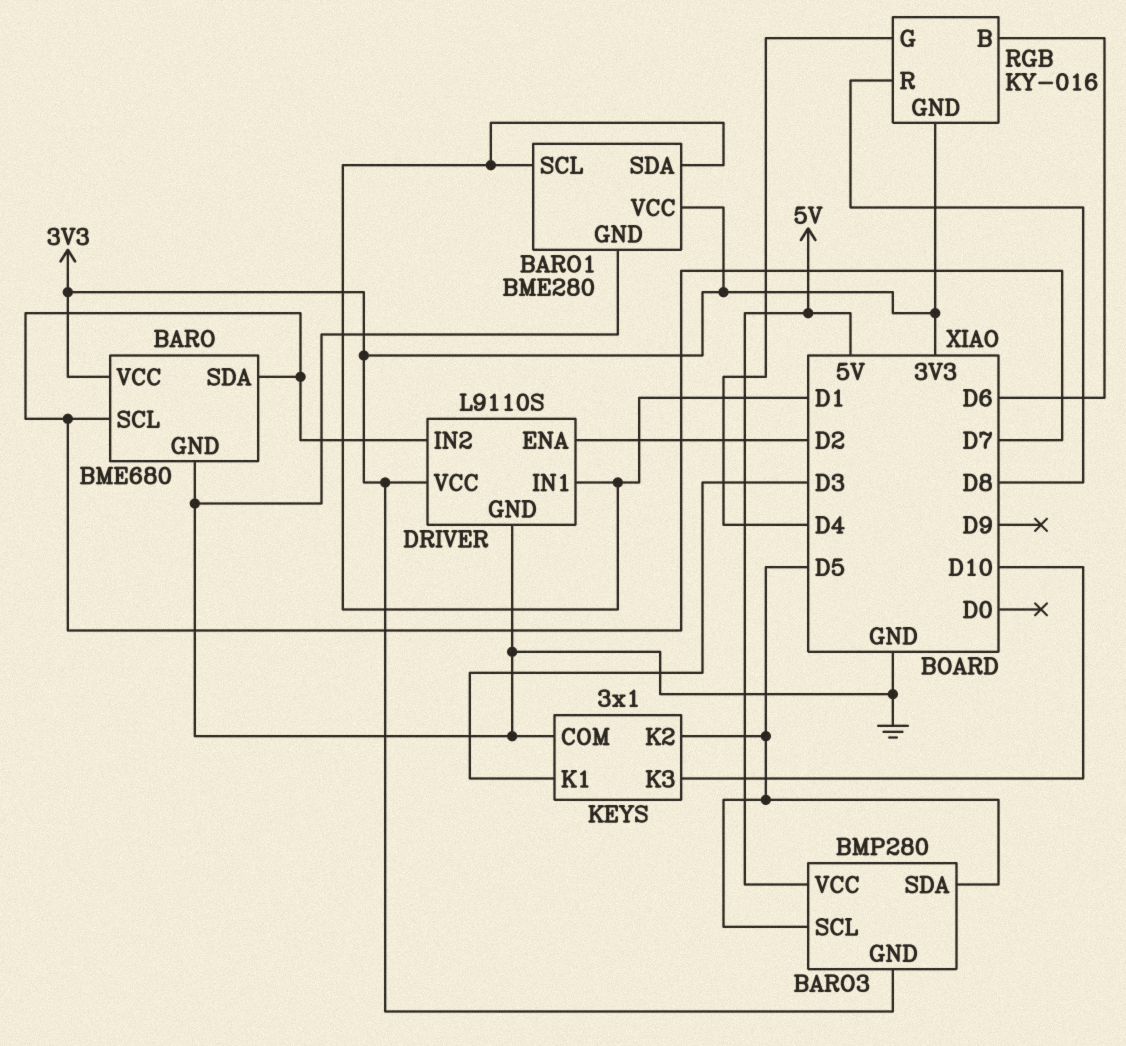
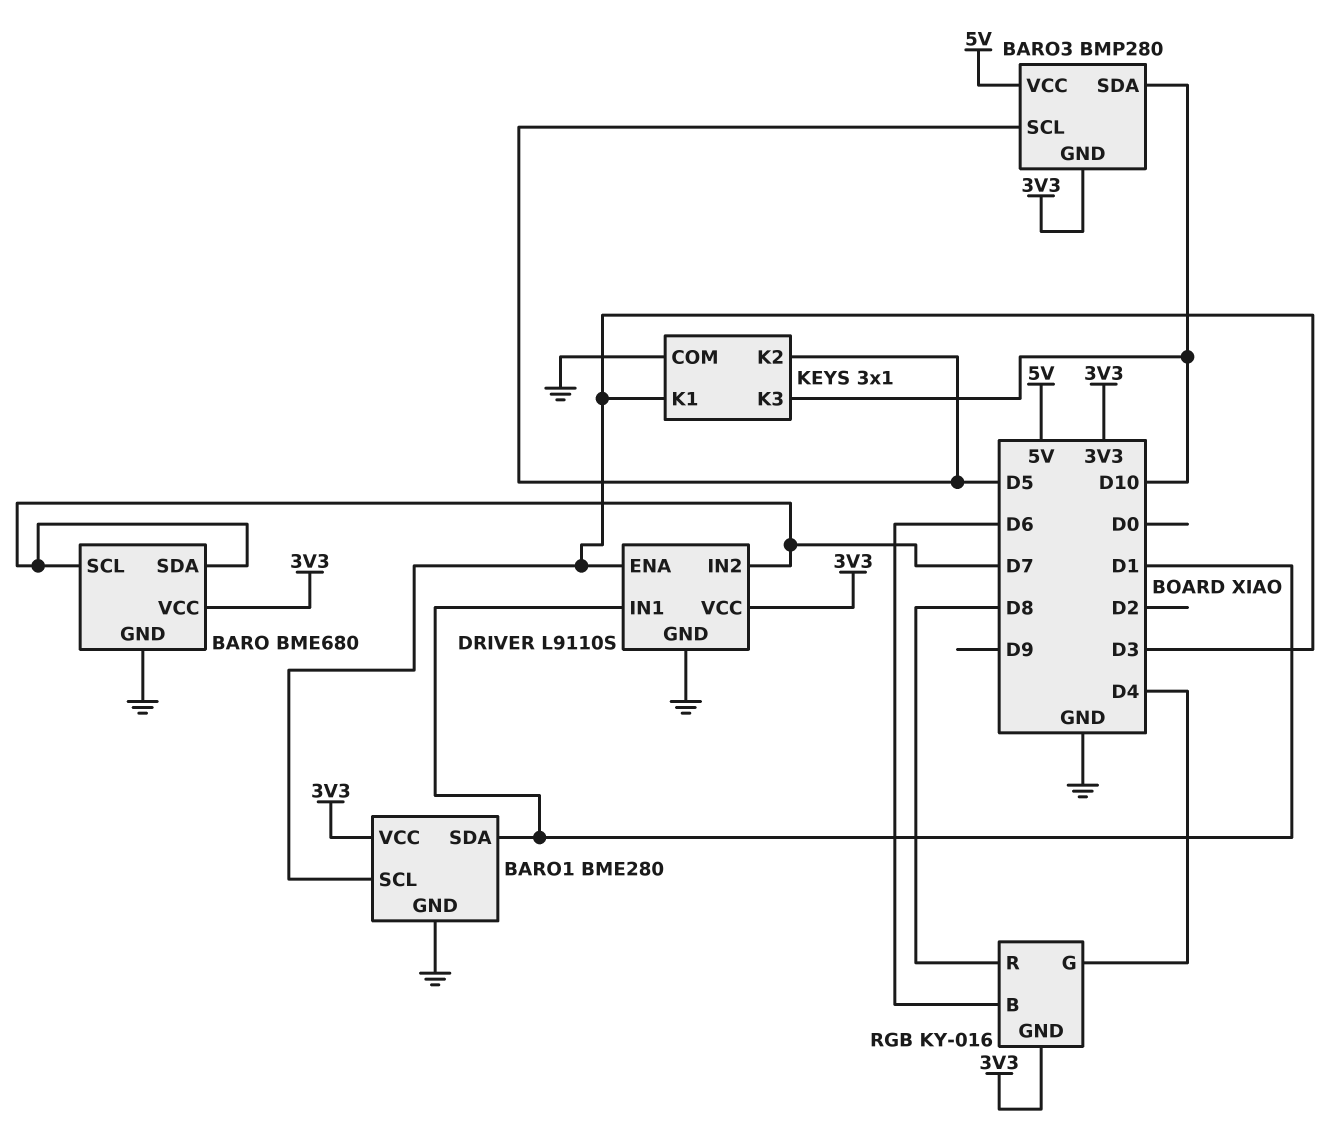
BARO1 pin SCL: D1 -> D3
BARO3 pin SDA: D5 -> D10
DRIVER pin ENA: D2 -> D3

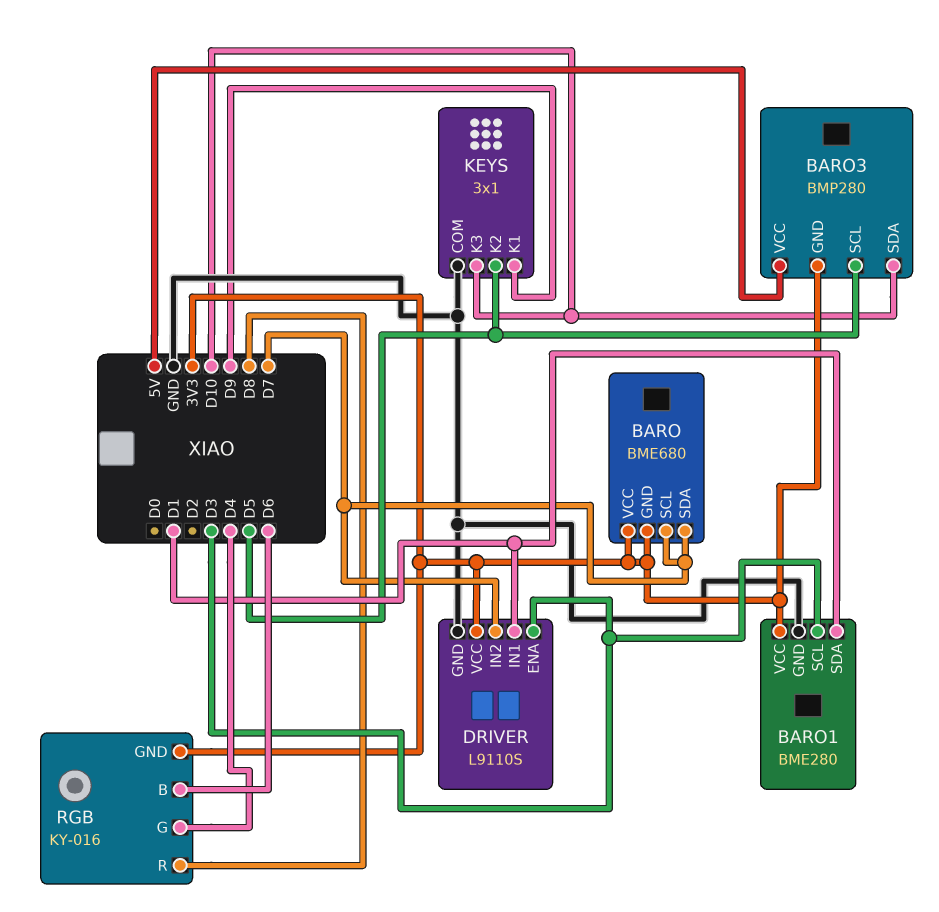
BARO pin GND: GND -> 3V3
KEYS pin K1: D3 -> D9

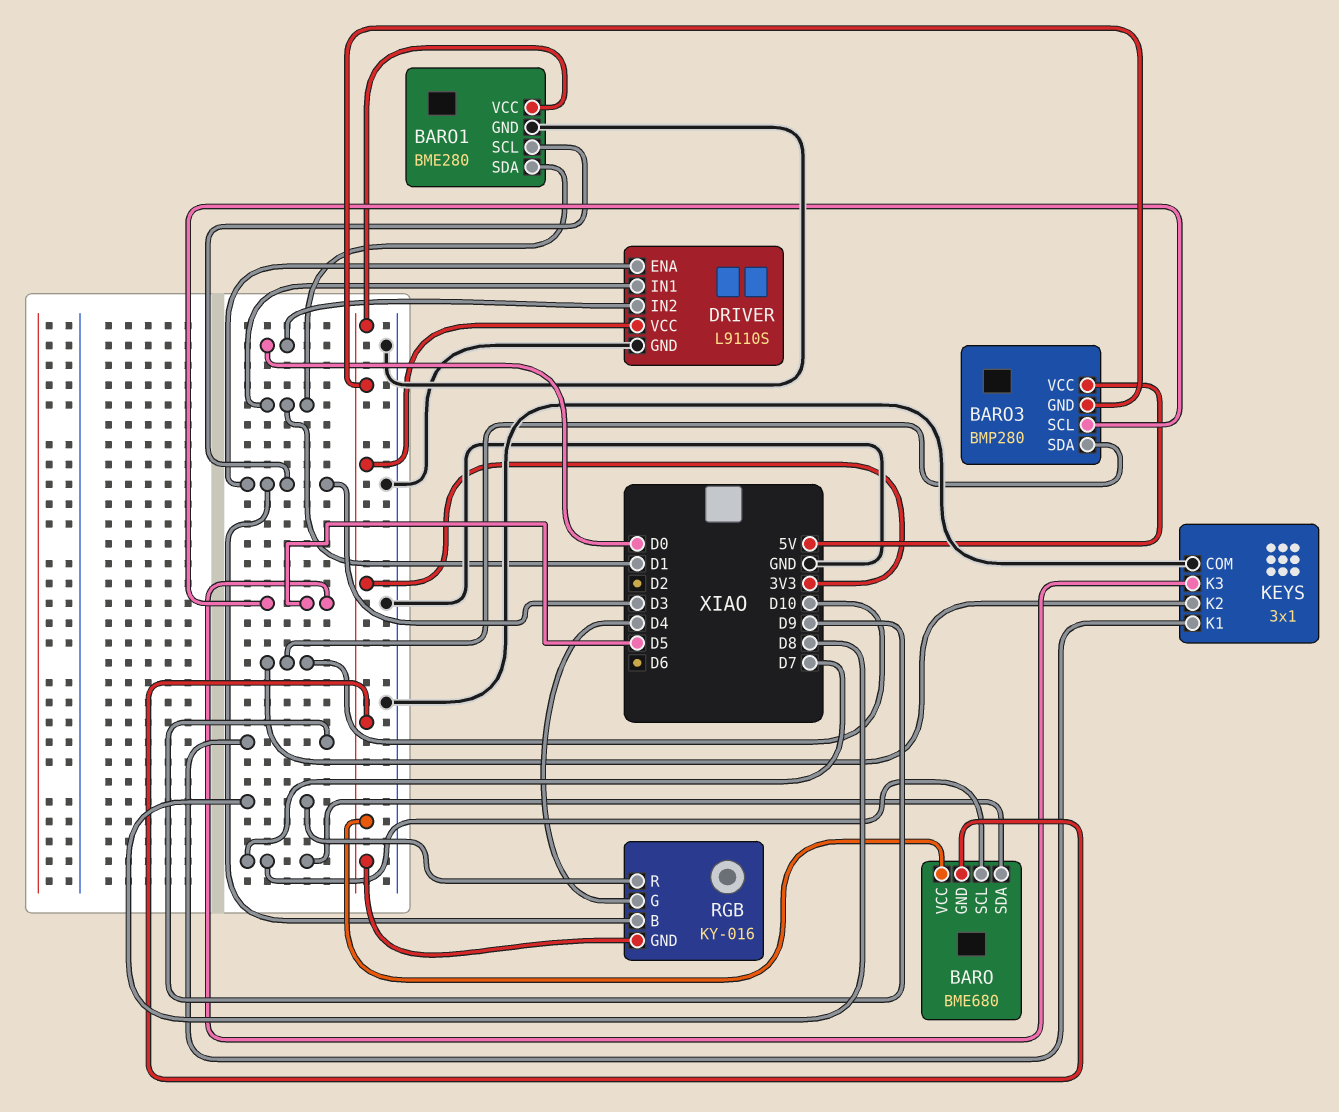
DRIVER pin IN2: D7 -> D0
KEYS pin K2: D5 -> D10
KEYS pin K3: D10 -> D5
RGB pin B: D6 -> D3

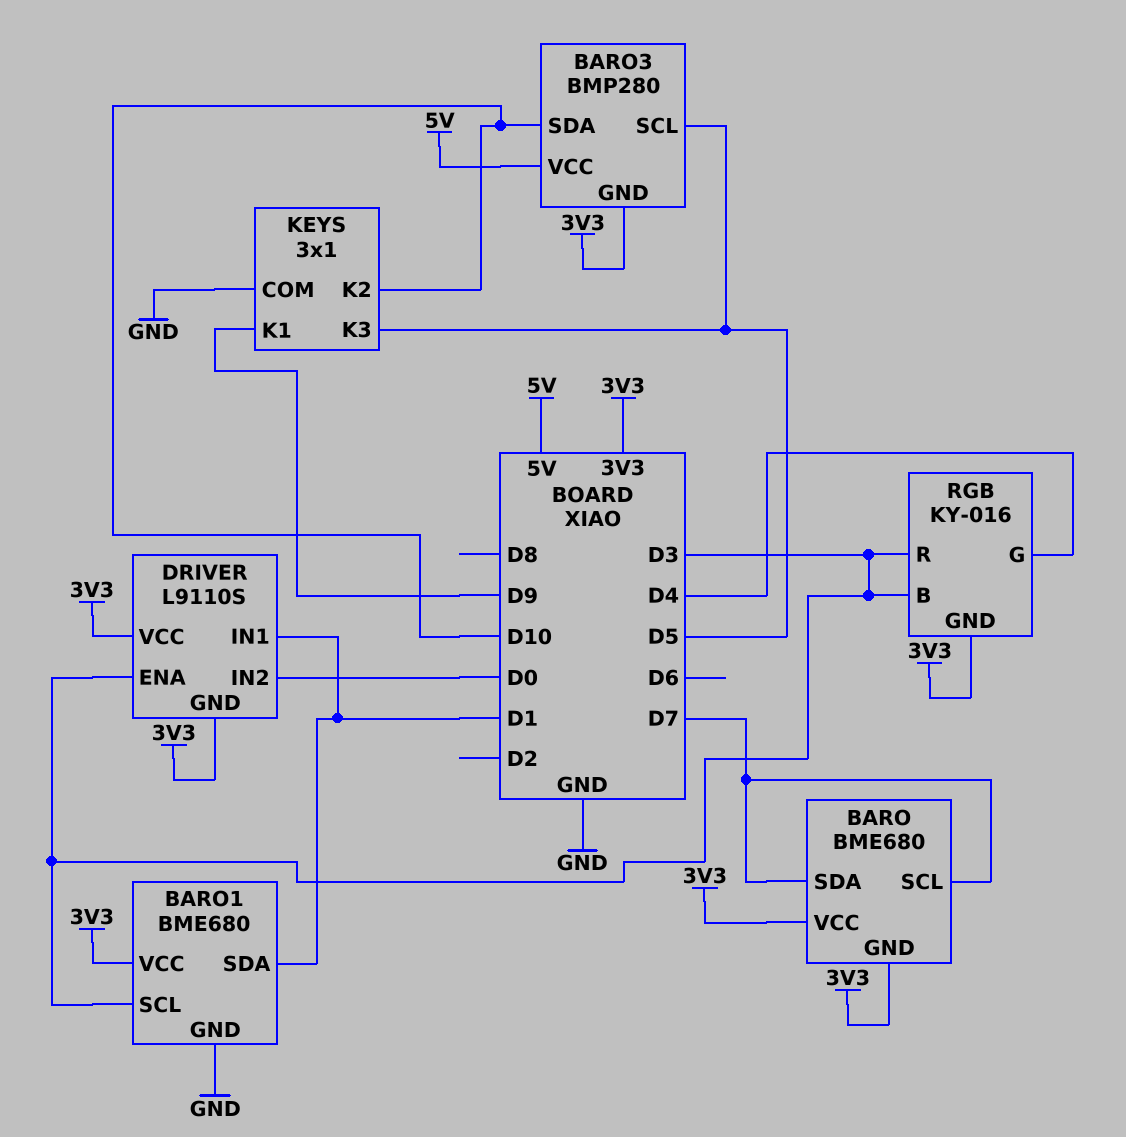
BARO1: BME280 -> BME680
DRIVER pin GND: GND -> 3V3
RGB pin R: D8 -> D3

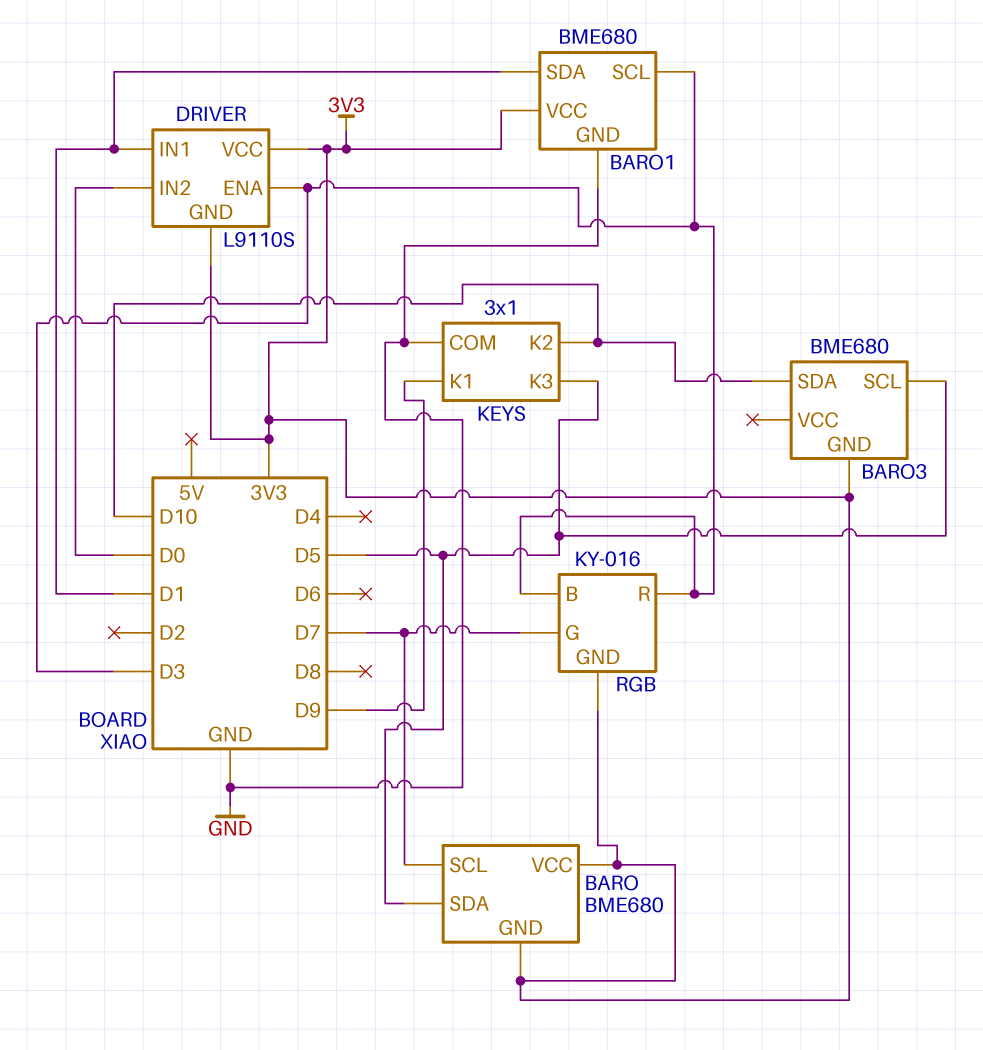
BARO pin SDA: D7 -> D5
BARO3: BMP280 -> BME680
BARO3 pin VCC: 5V -> none
RGB pin G: D4 -> D7

